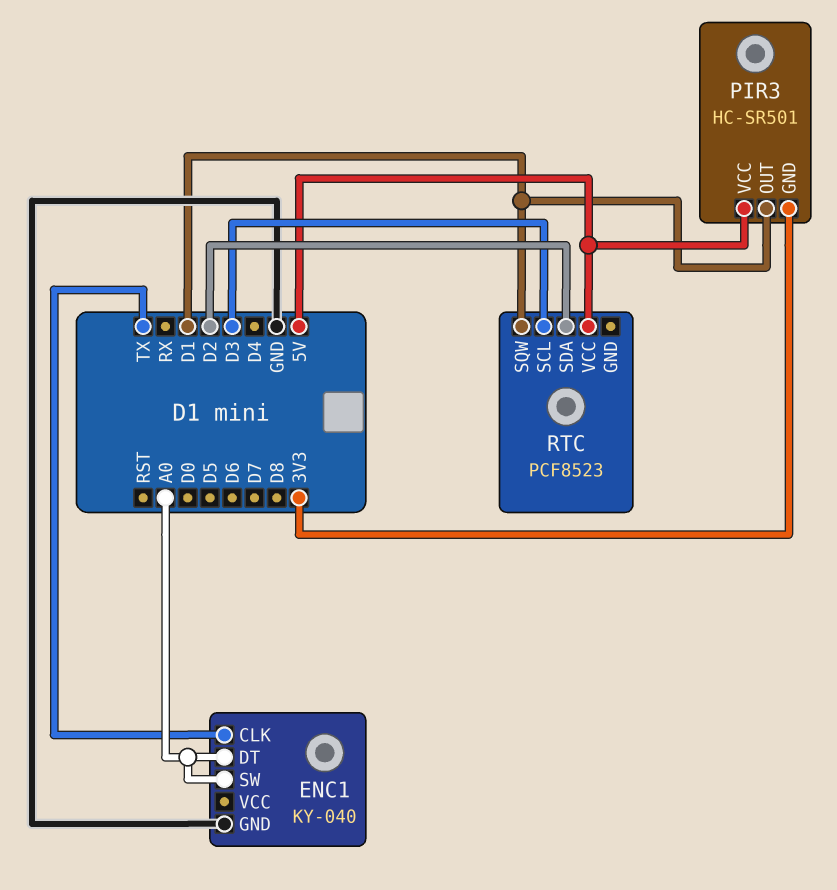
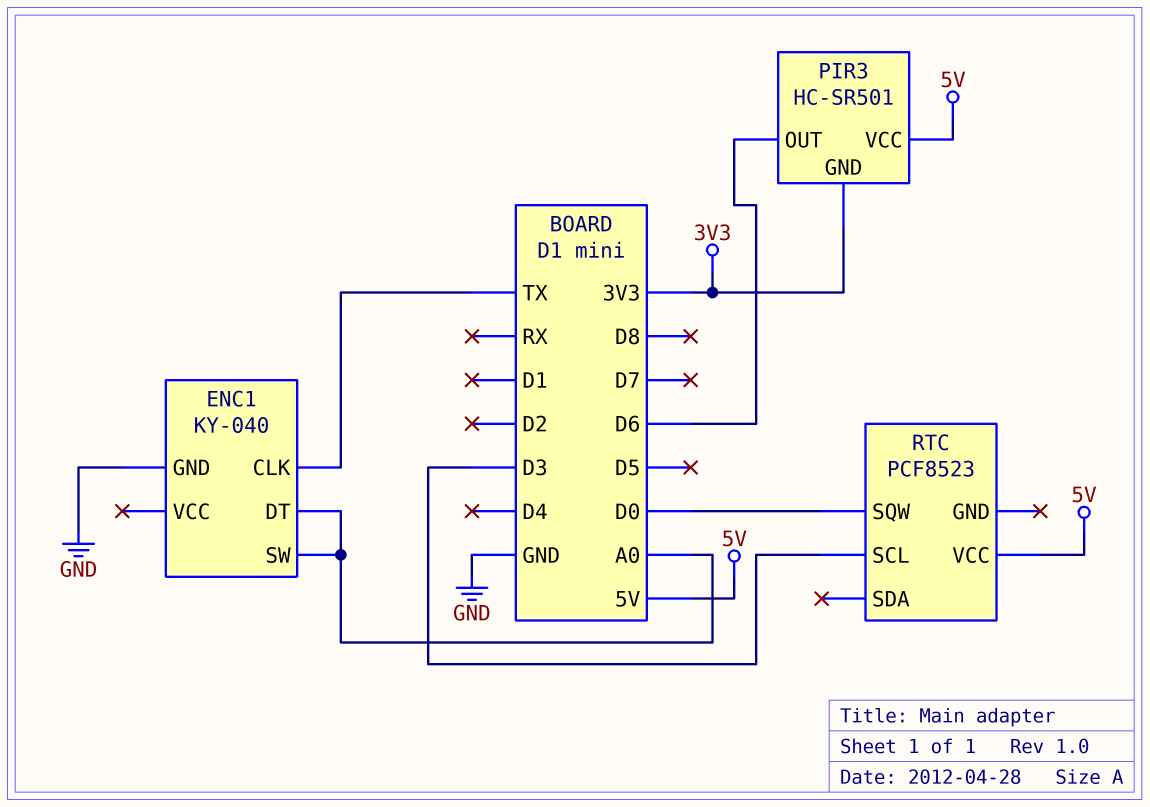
PIR3 pin OUT: D1 -> D6
RTC pin SDA: D2 -> none
RTC pin SQW: D1 -> D0

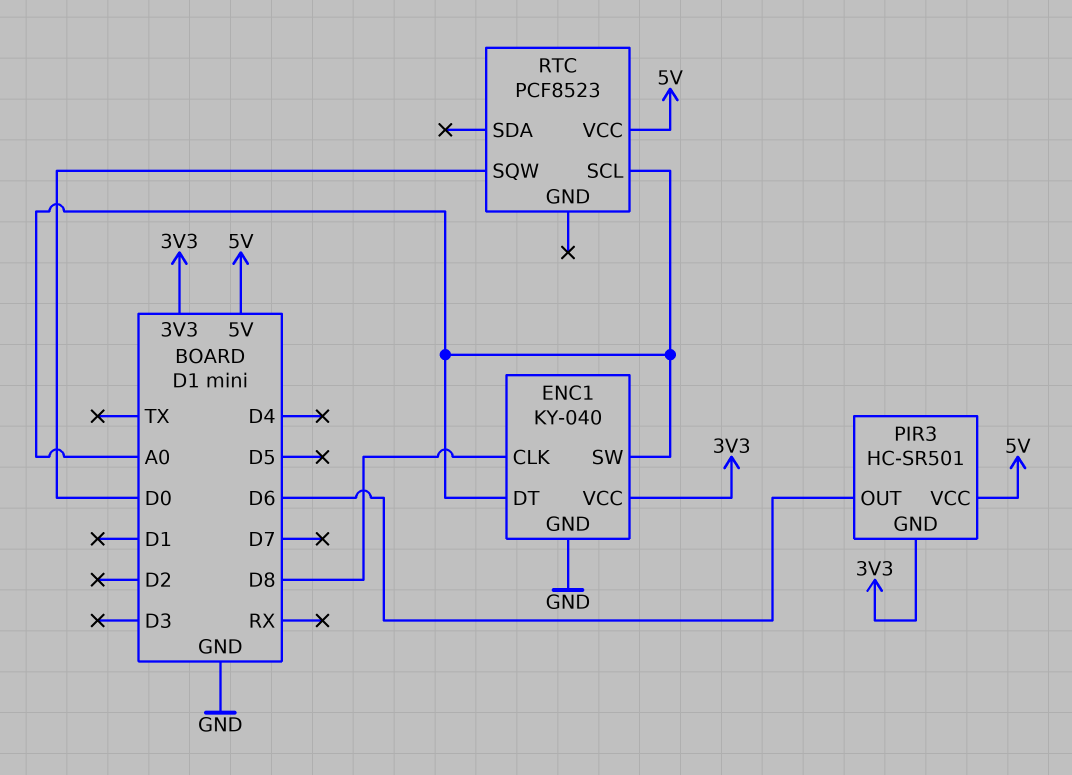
ENC1 pin CLK: TX -> D8
ENC1 pin VCC: none -> 3V3
RTC pin SCL: D3 -> A0

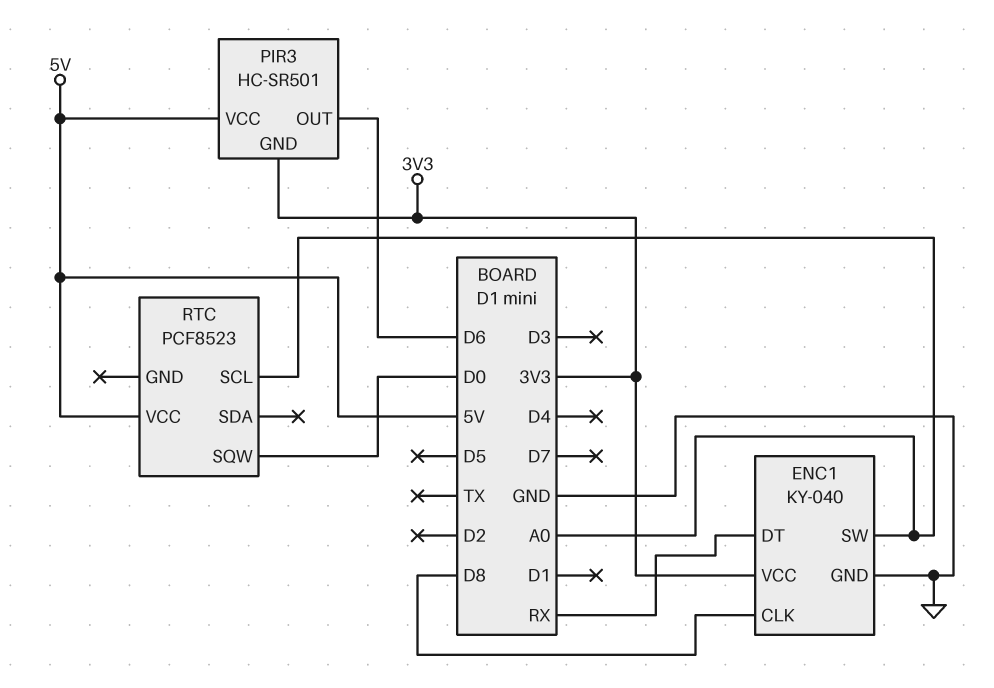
ENC1 pin DT: A0 -> RX

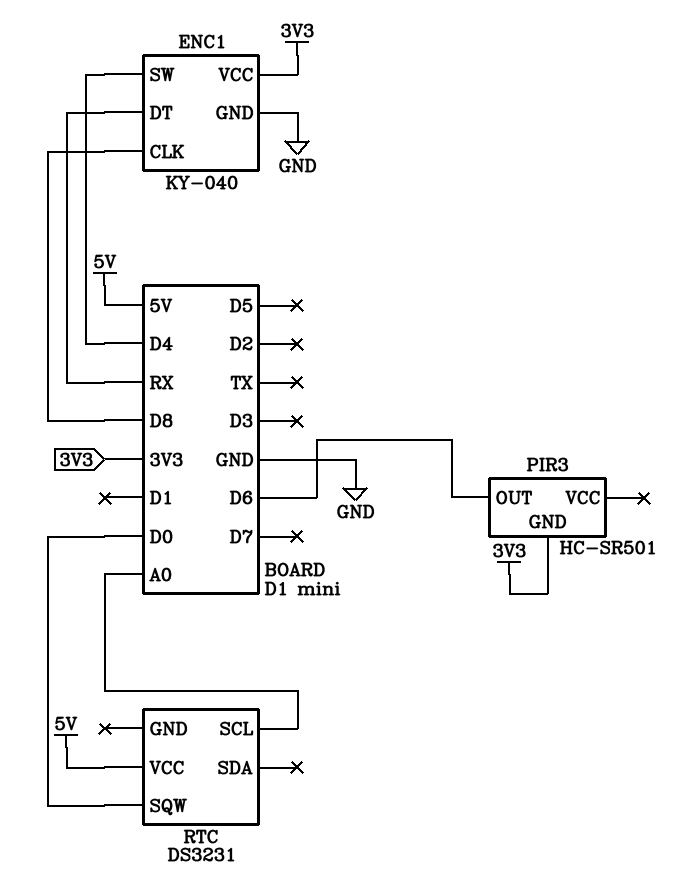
ENC1 pin SW: A0 -> D4
PIR3 pin VCC: 5V -> none
RTC: PCF8523 -> DS3231

